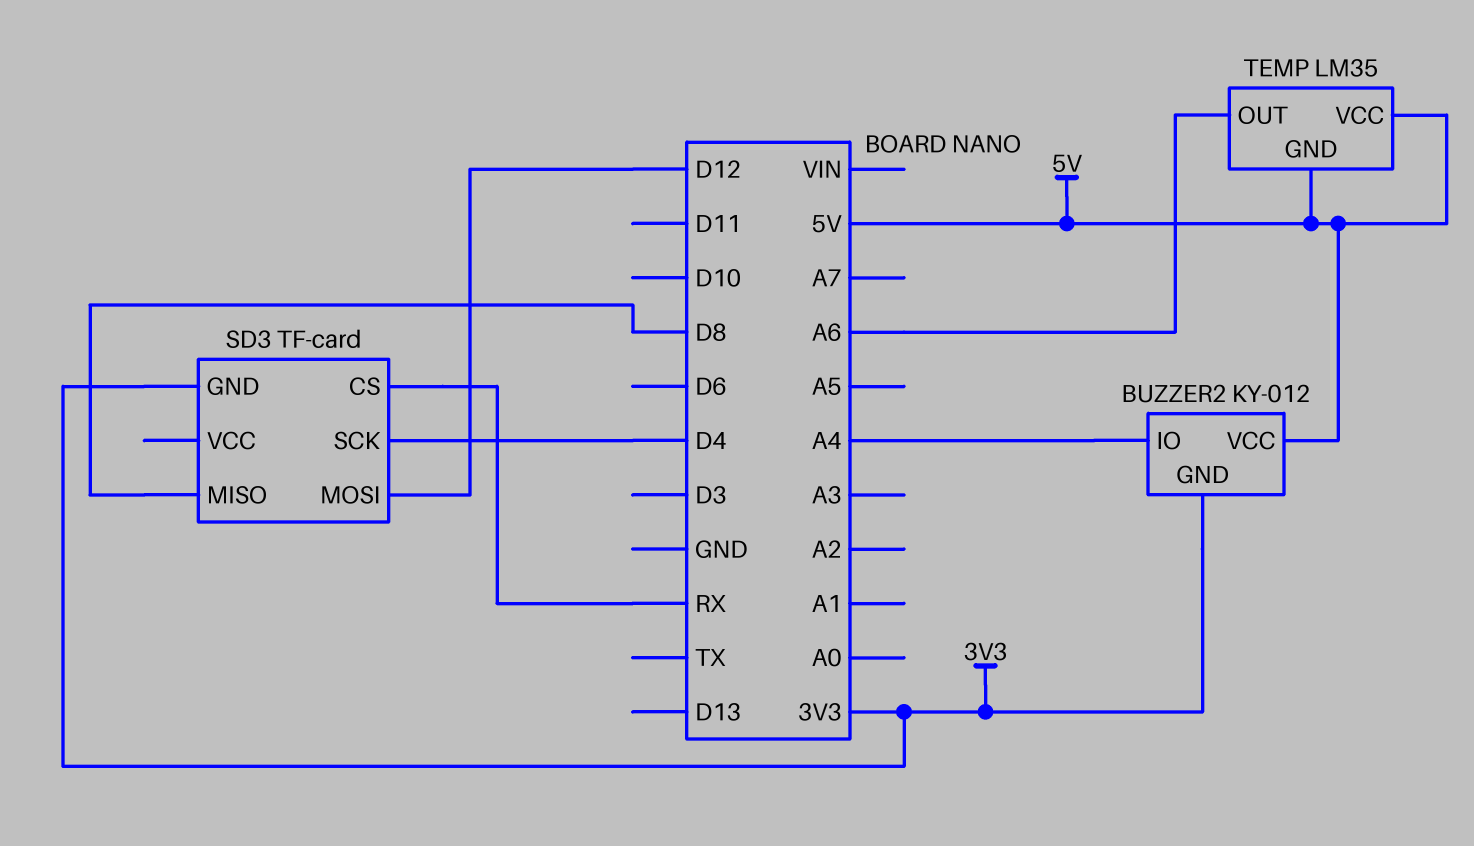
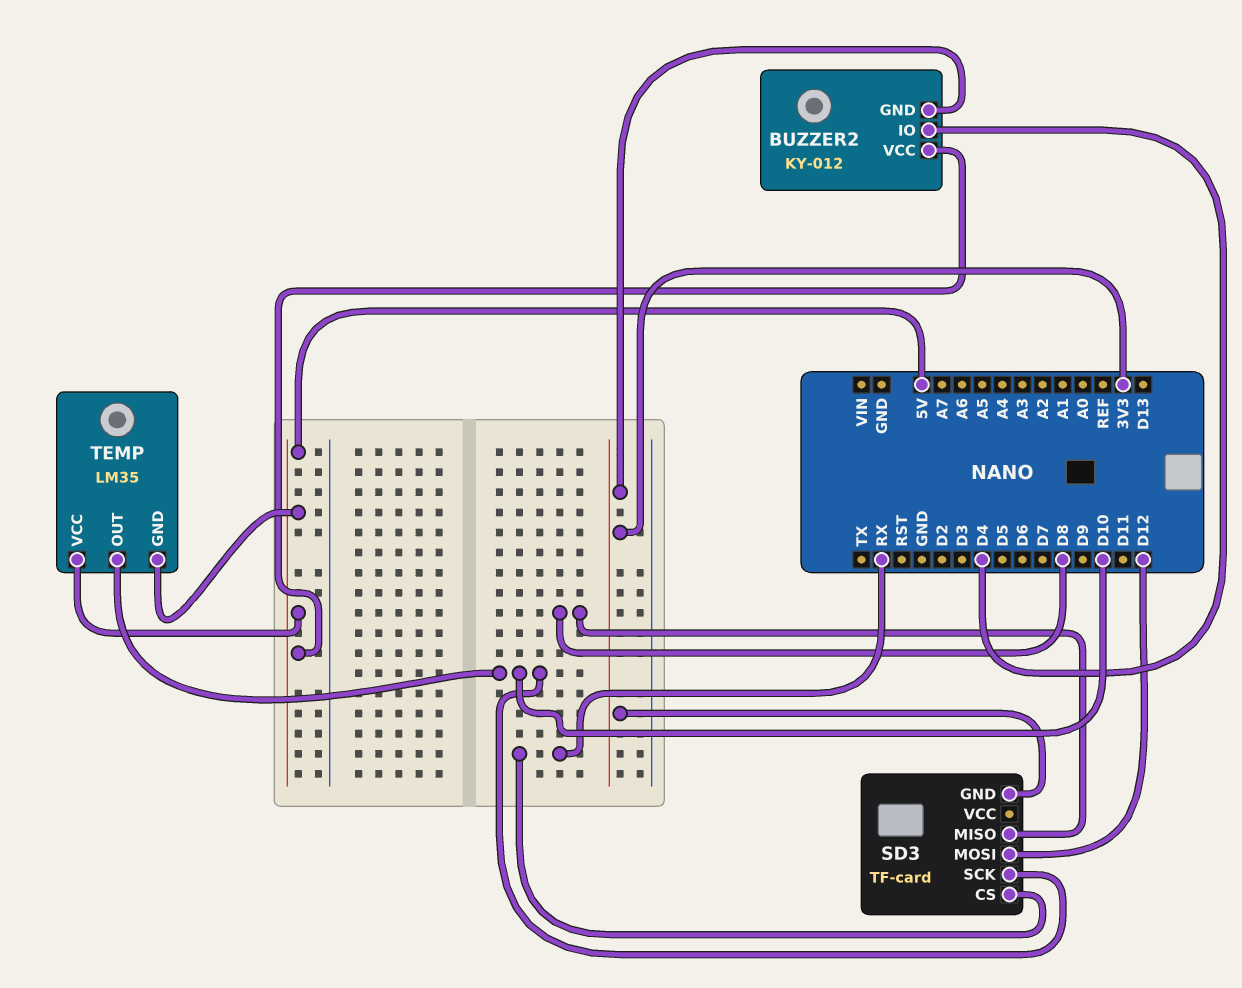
BUZZER2 pin IO: A4 -> D4
SD3 pin SCK: D4 -> D10
TEMP pin OUT: A6 -> D10

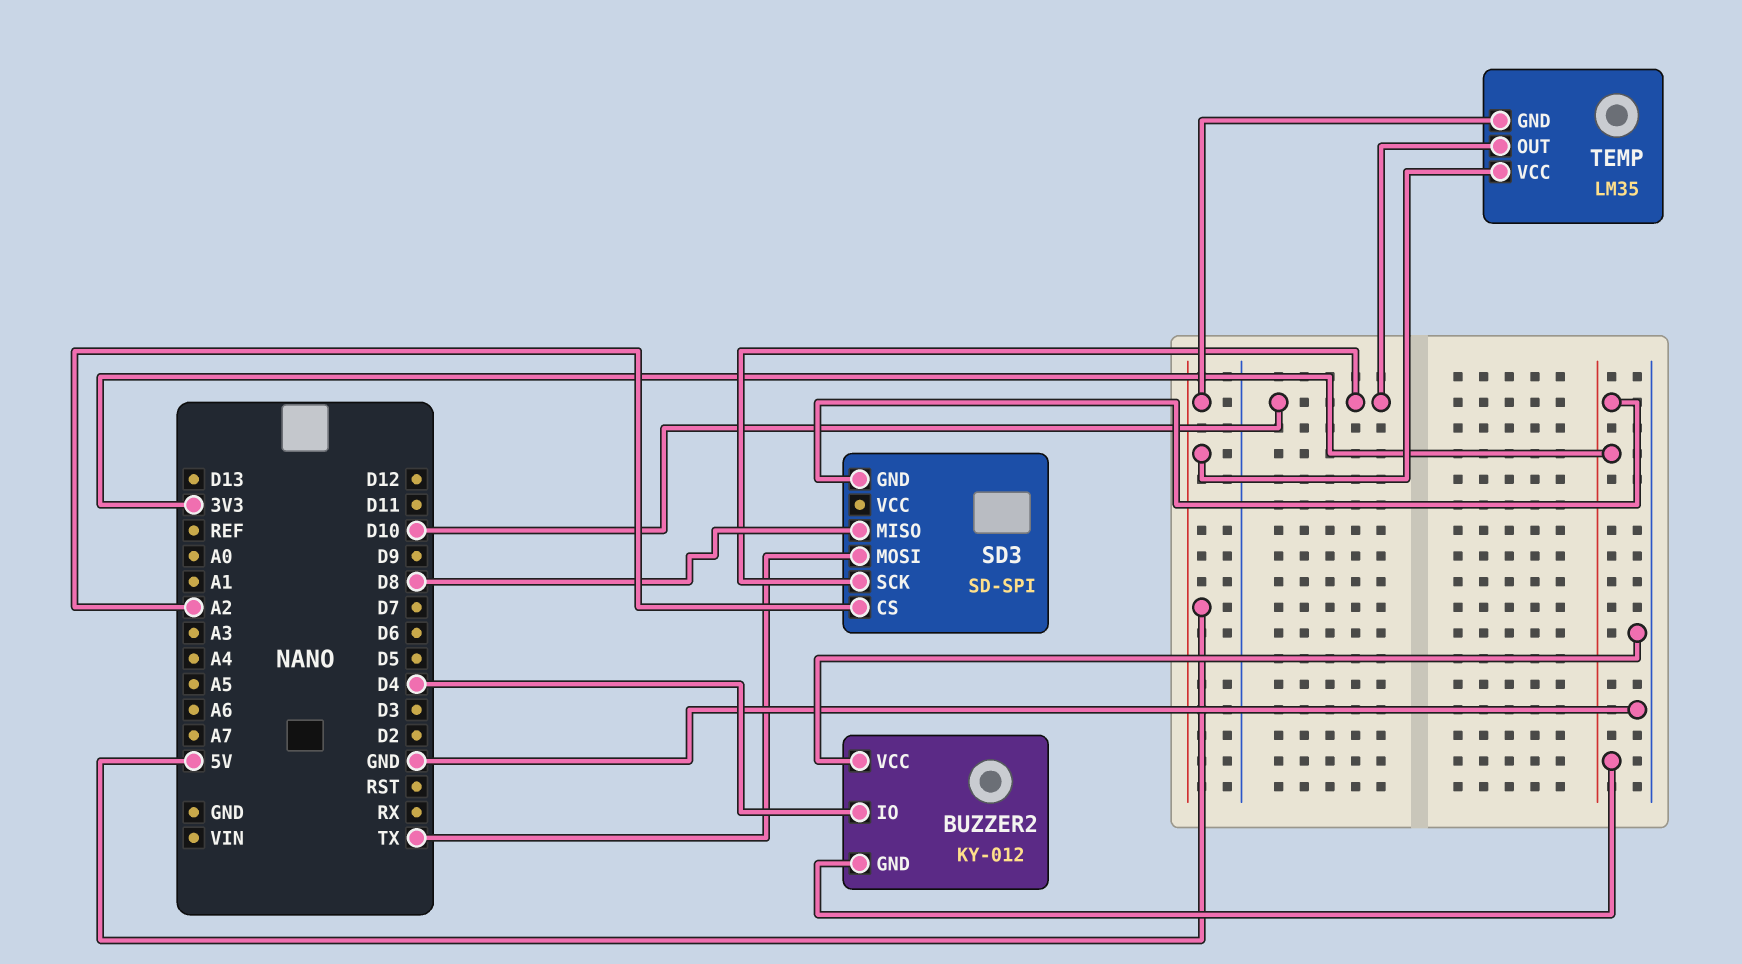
BUZZER2 pin VCC: 5V -> GND
SD3: TF-card -> SD-SPI
SD3 pin CS: RX -> A2
SD3 pin MOSI: D12 -> TX

